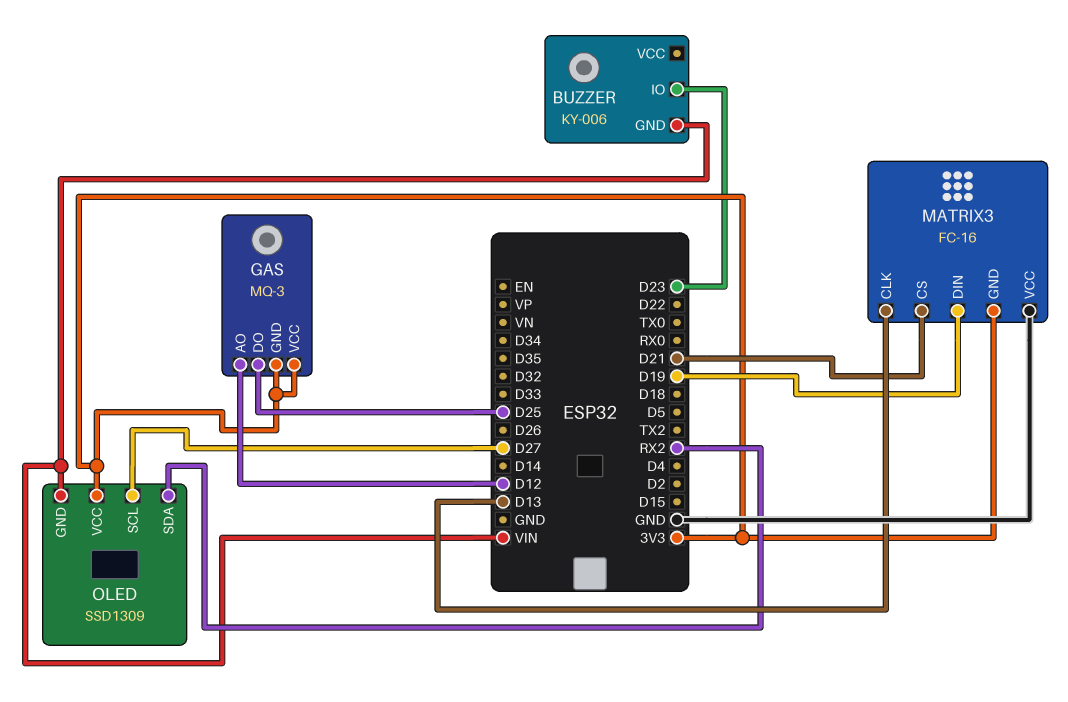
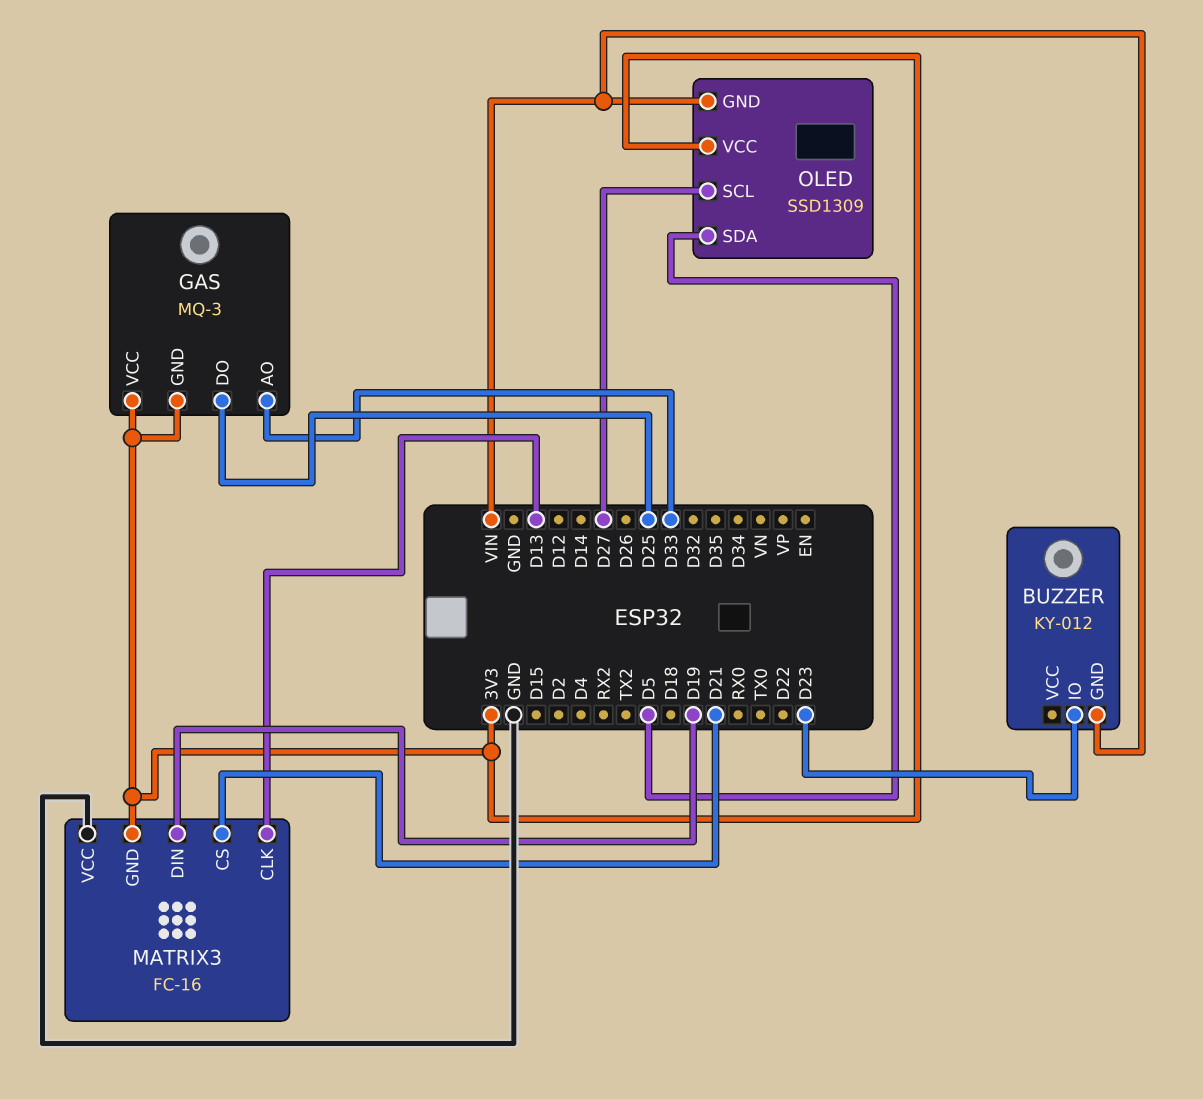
BUZZER: KY-006 -> KY-012
GAS pin AO: D12 -> D33
OLED pin SDA: RX2 -> D5

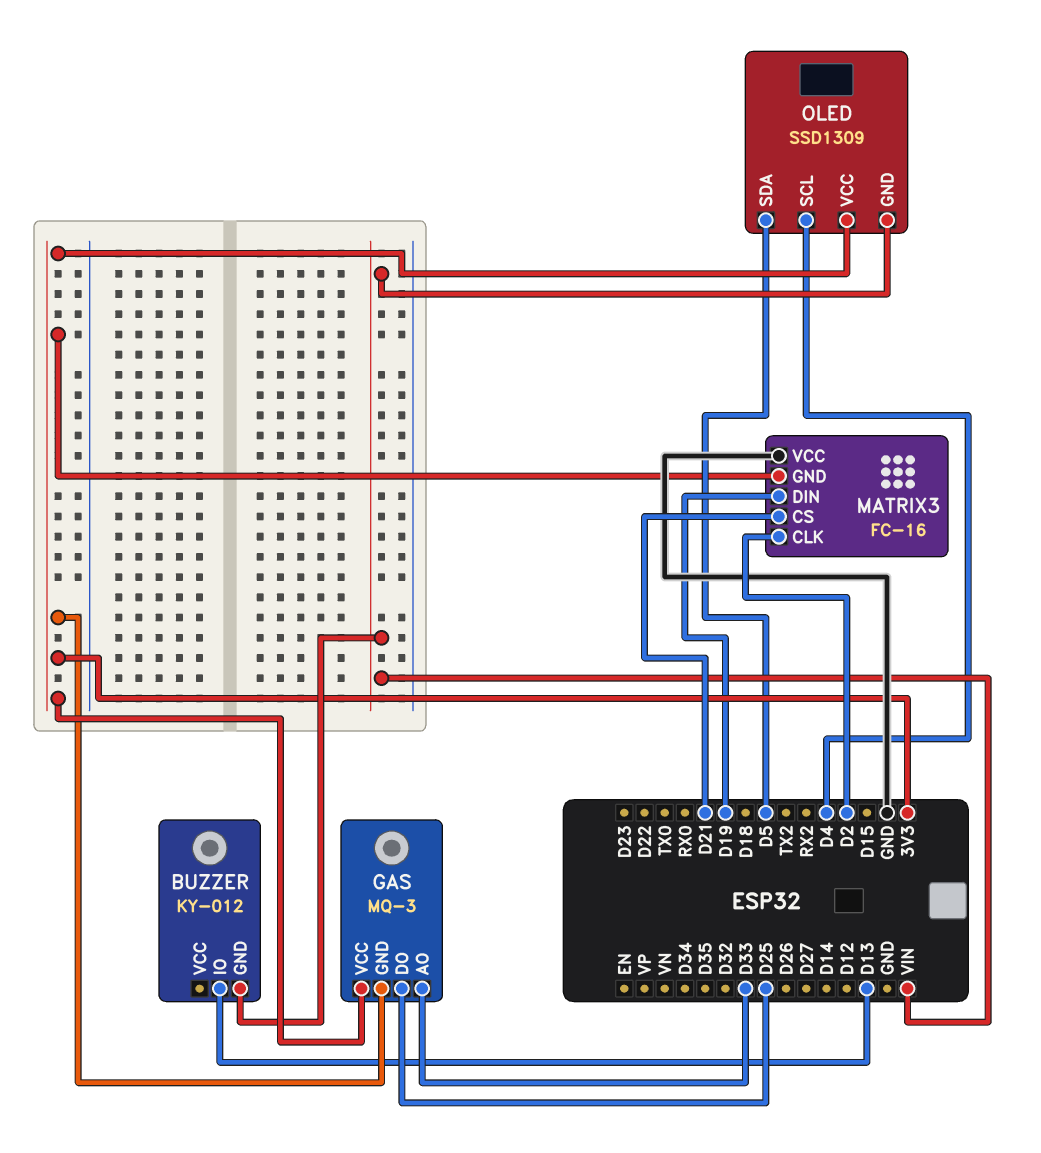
BUZZER pin IO: D23 -> D13
MATRIX3 pin CLK: D13 -> D2
OLED pin SCL: D27 -> D4

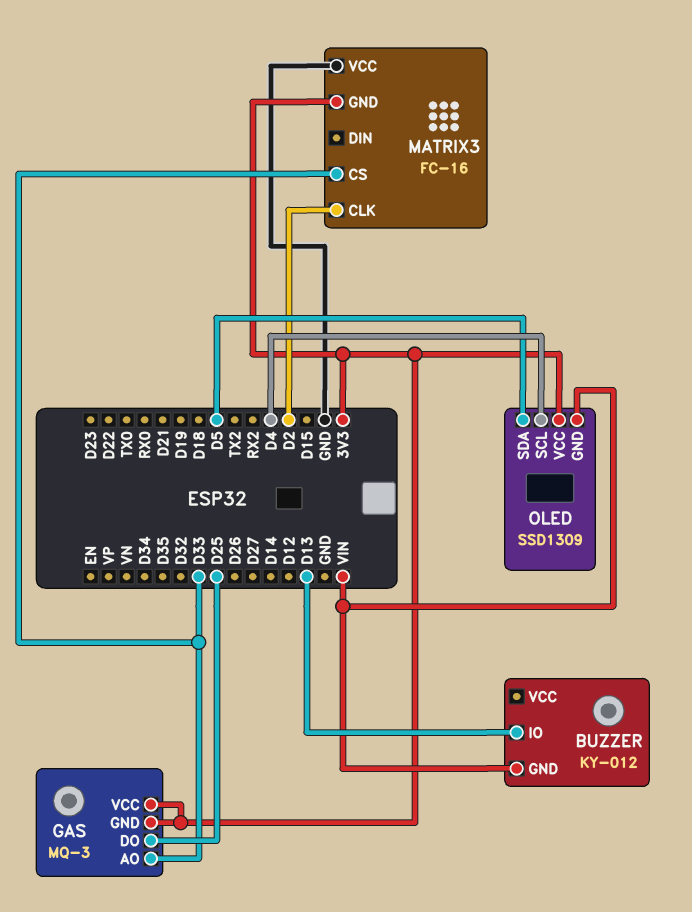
MATRIX3 pin CS: D21 -> D33
MATRIX3 pin DIN: D19 -> none

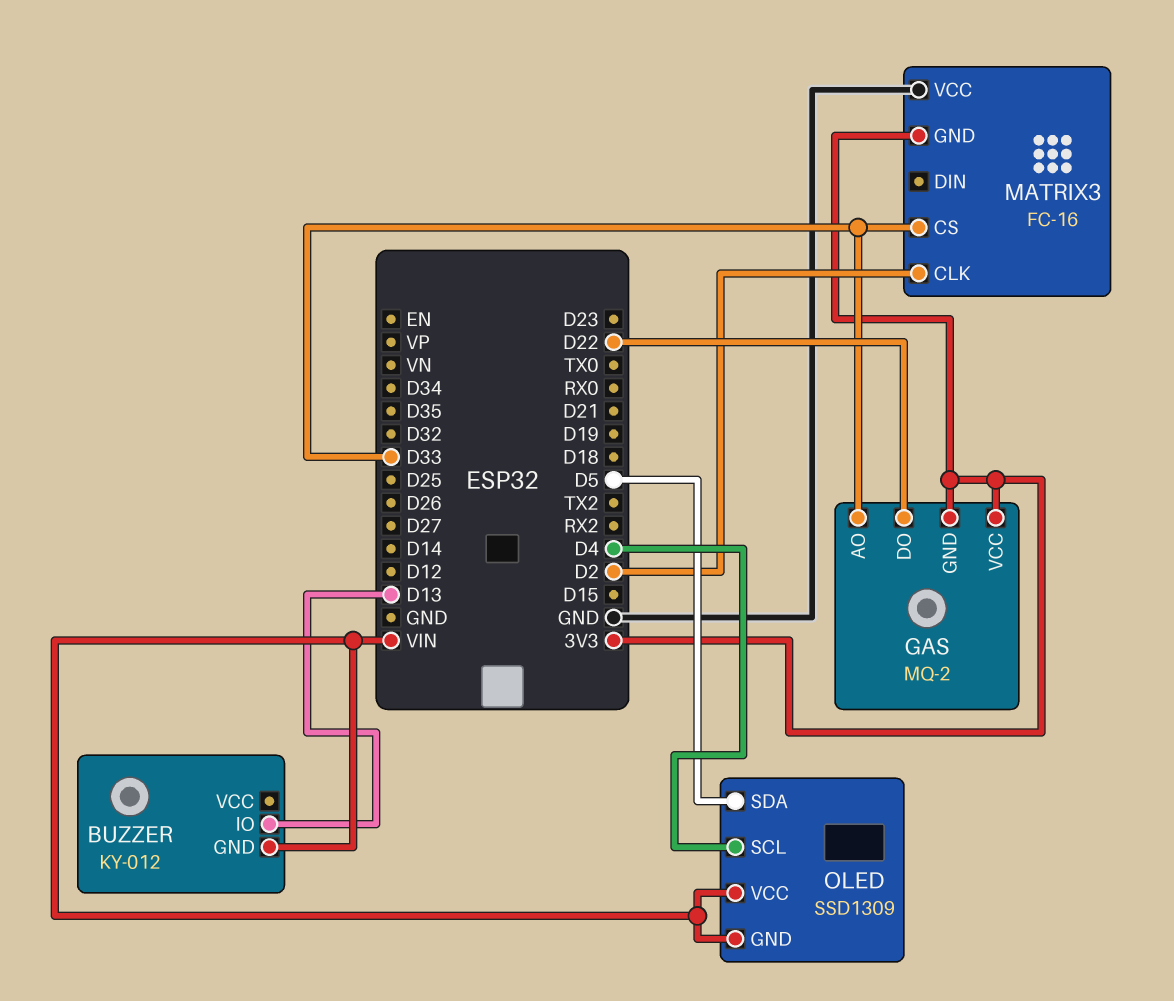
GAS: MQ-3 -> MQ-2
GAS pin DO: D25 -> D22
OLED pin VCC: 3V3 -> VIN

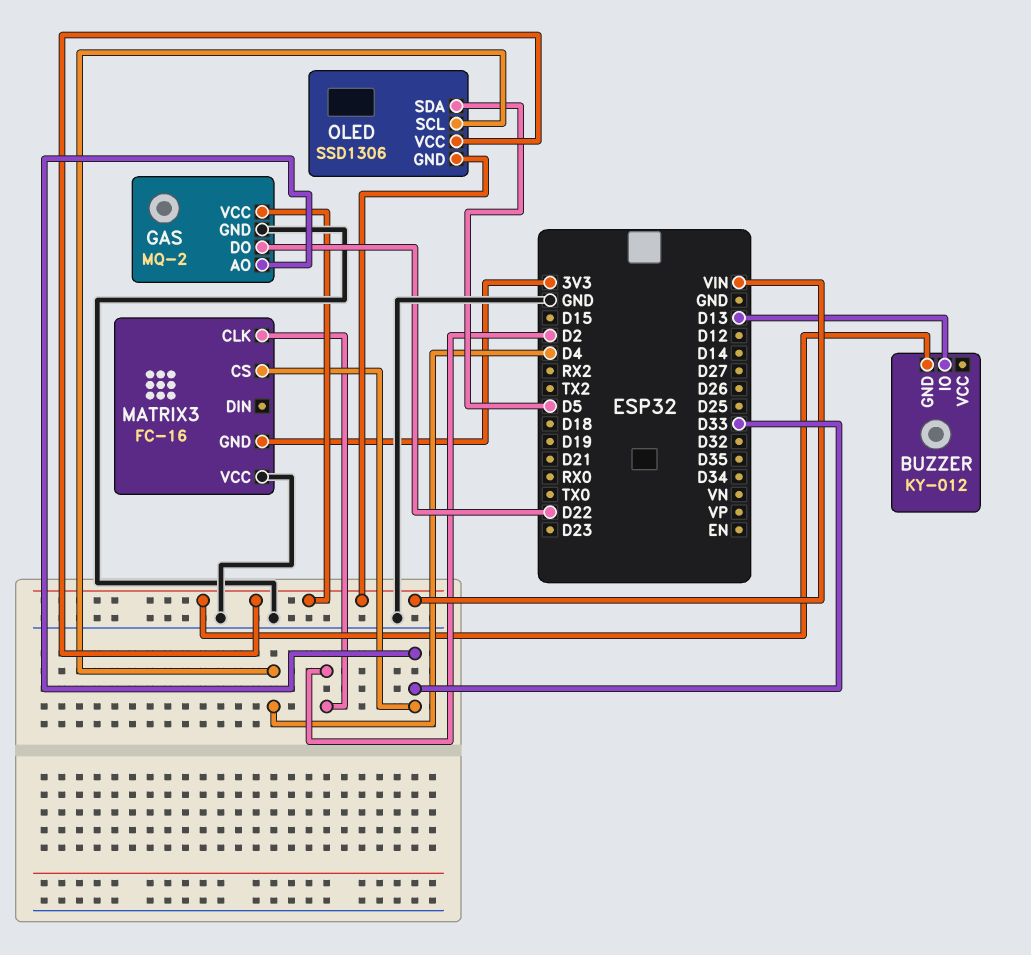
GAS pin GND: 3V3 -> GND
GAS pin VCC: 3V3 -> VIN
OLED: SSD1309 -> SSD1306

